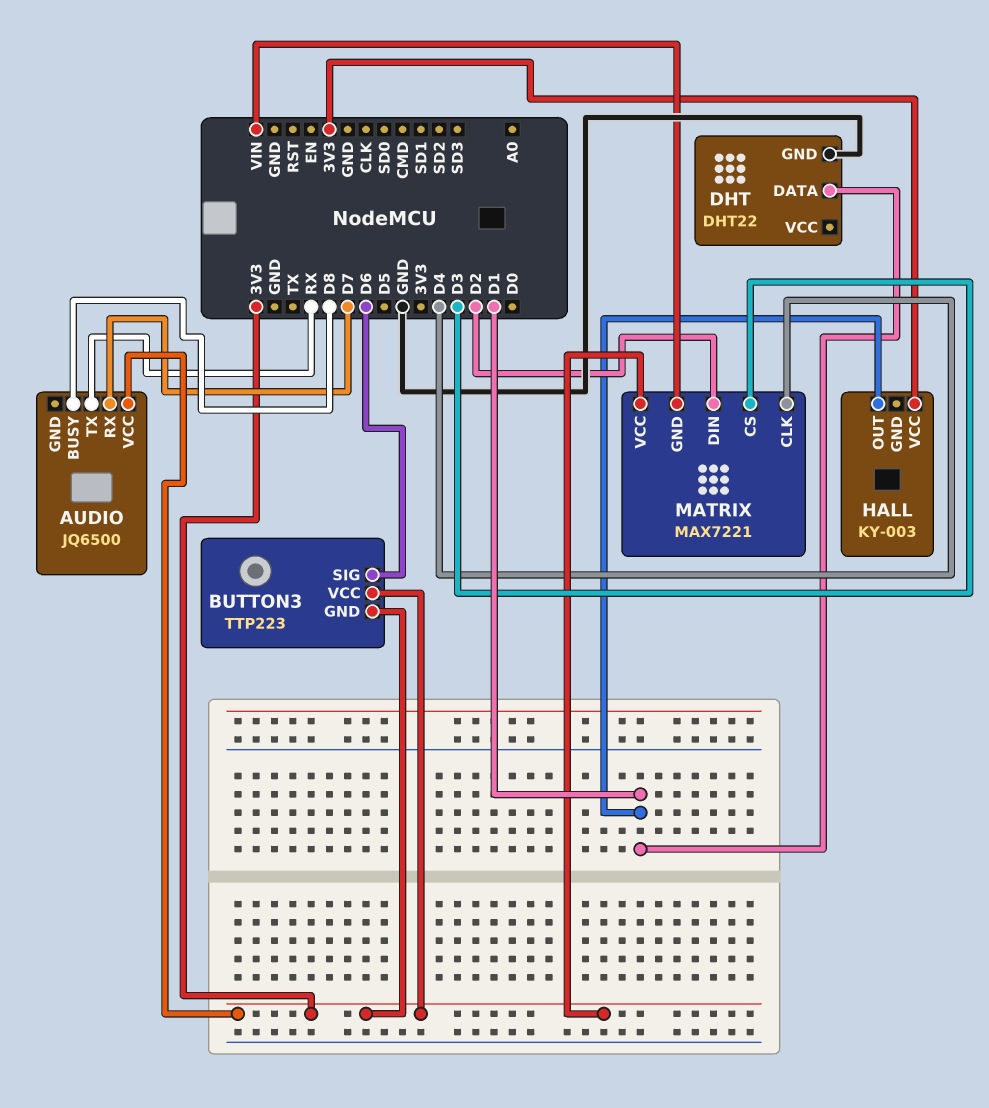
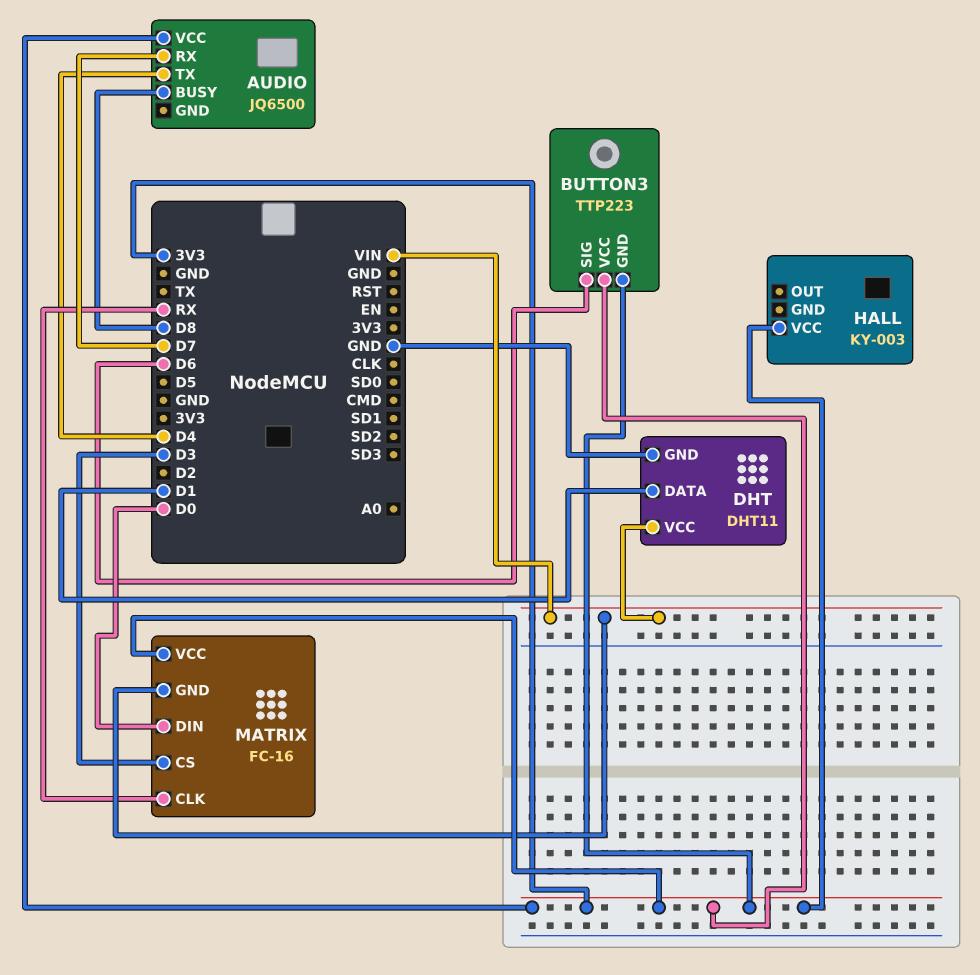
AUDIO pin TX: RX -> D4
DHT: DHT22 -> DHT11
DHT pin VCC: none -> VIN
HALL pin OUT: D1 -> none
MATRIX: MAX7221 -> FC-16
MATRIX pin CLK: D4 -> RX
MATRIX pin DIN: D2 -> D0

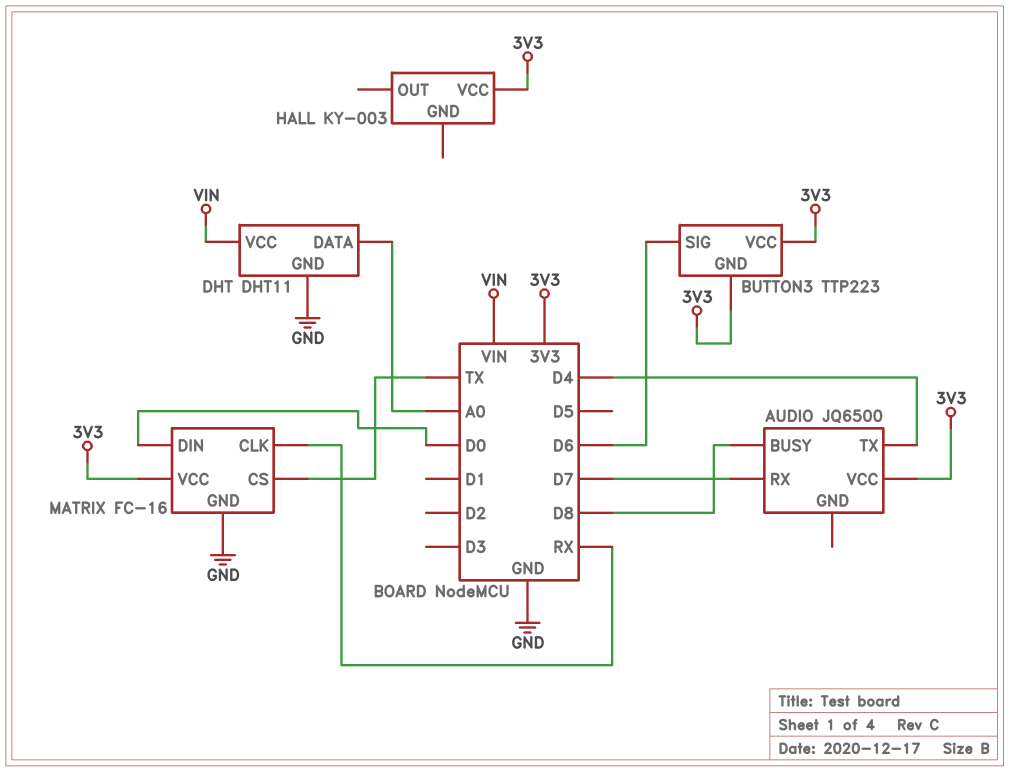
DHT pin DATA: D1 -> A0
MATRIX pin CS: D3 -> TX
MATRIX pin GND: VIN -> GND

